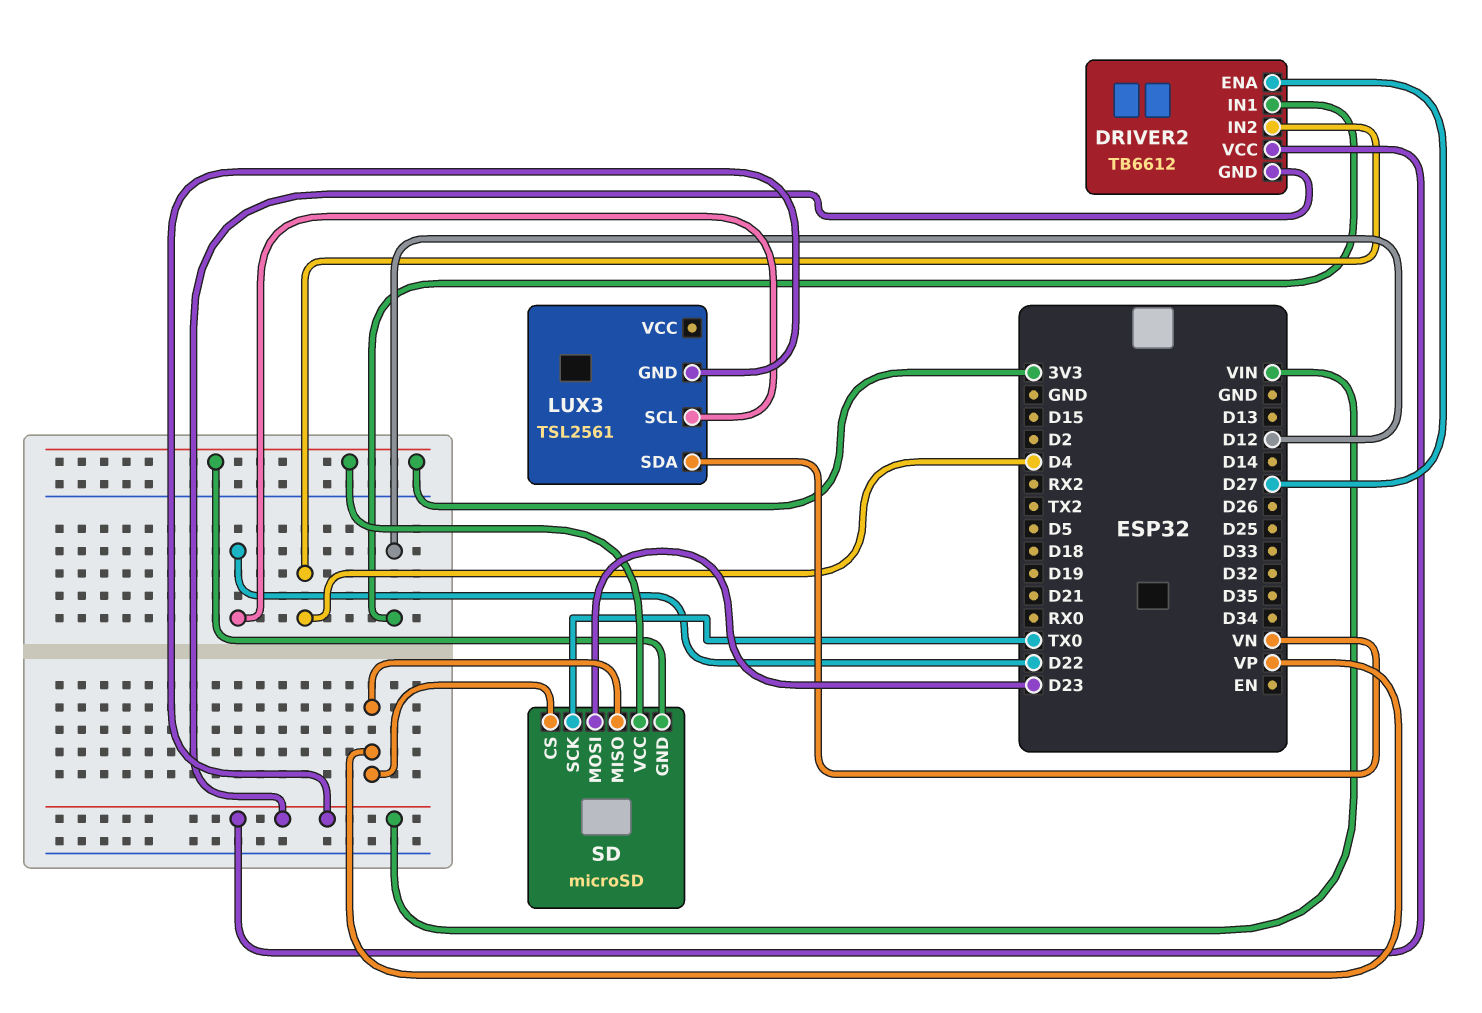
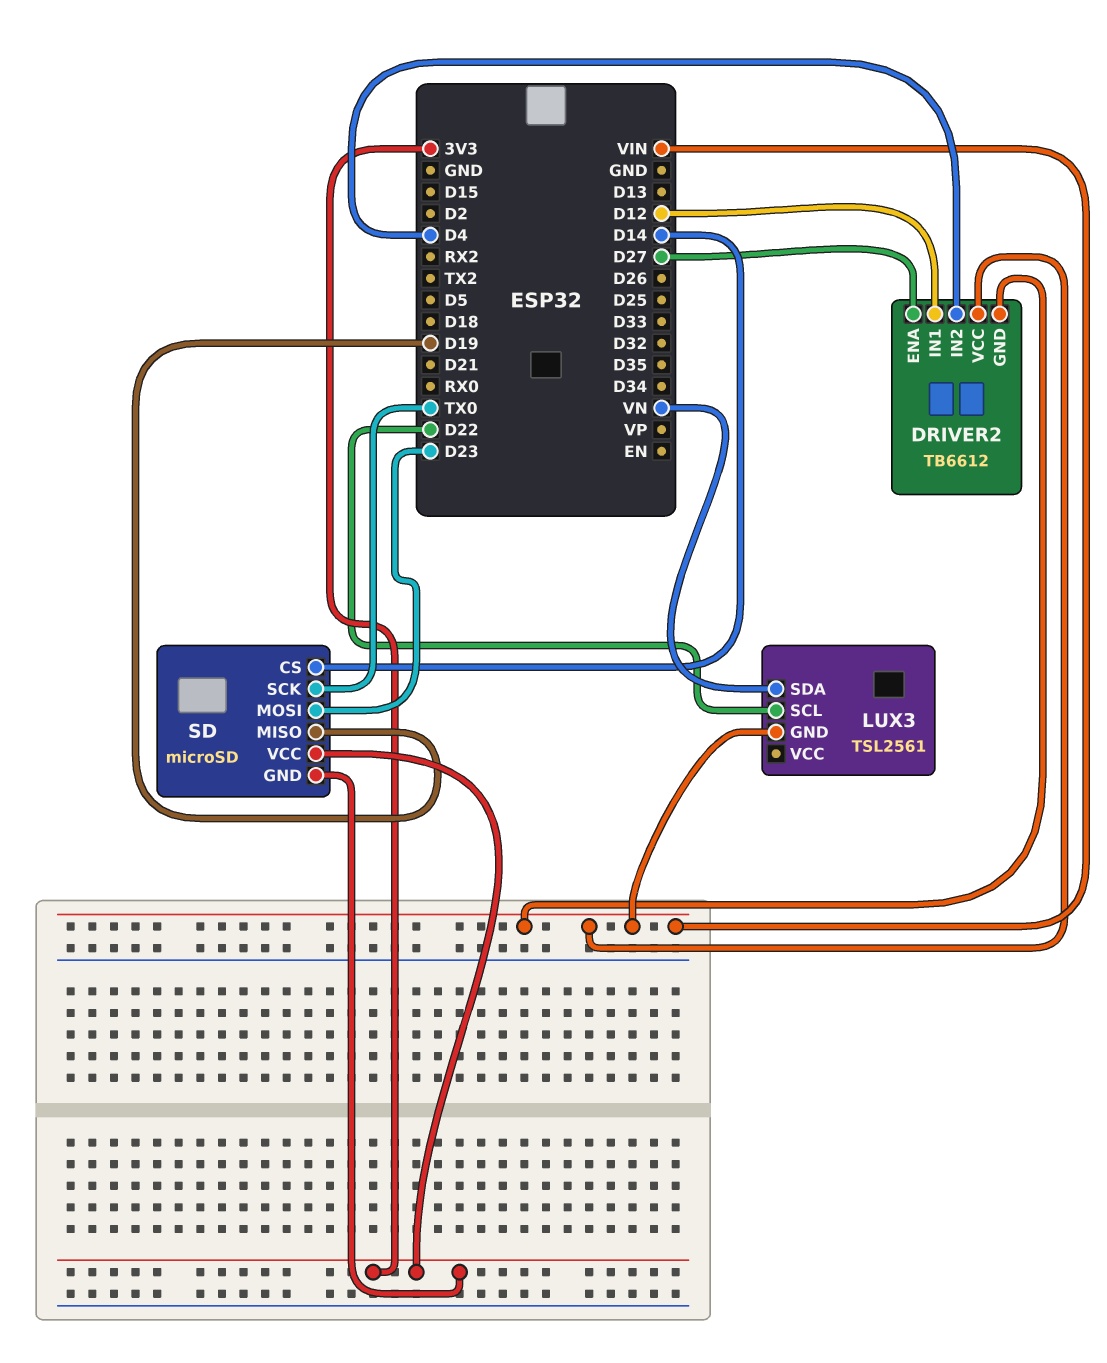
SD pin CS: VP -> D14
SD pin MISO: VP -> D19

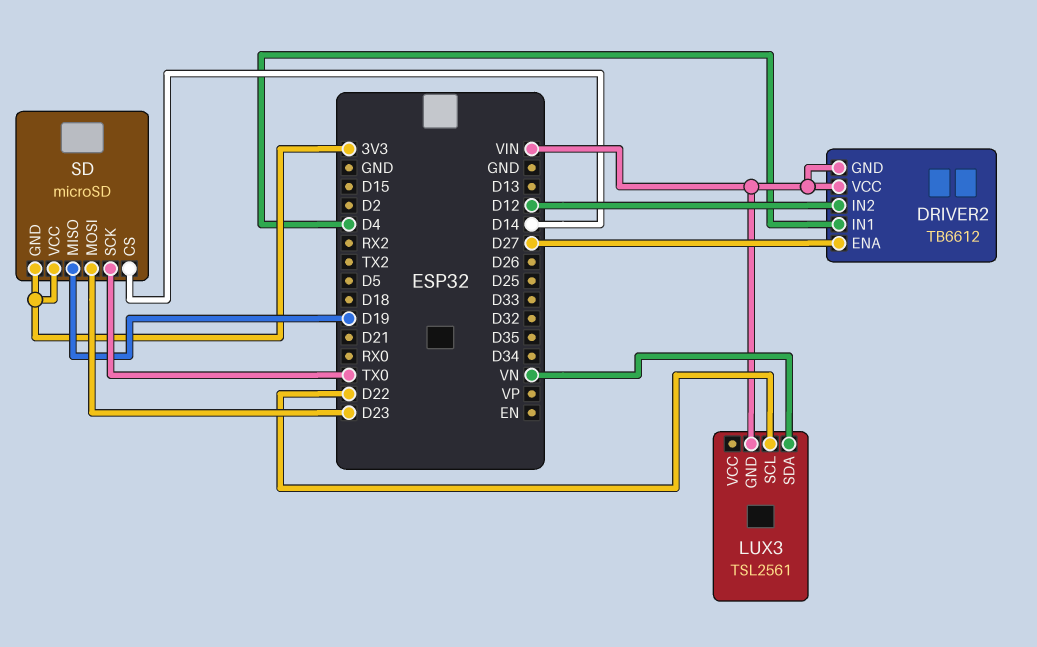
DRIVER2 pin IN1: D12 -> D4
DRIVER2 pin IN2: D4 -> D12

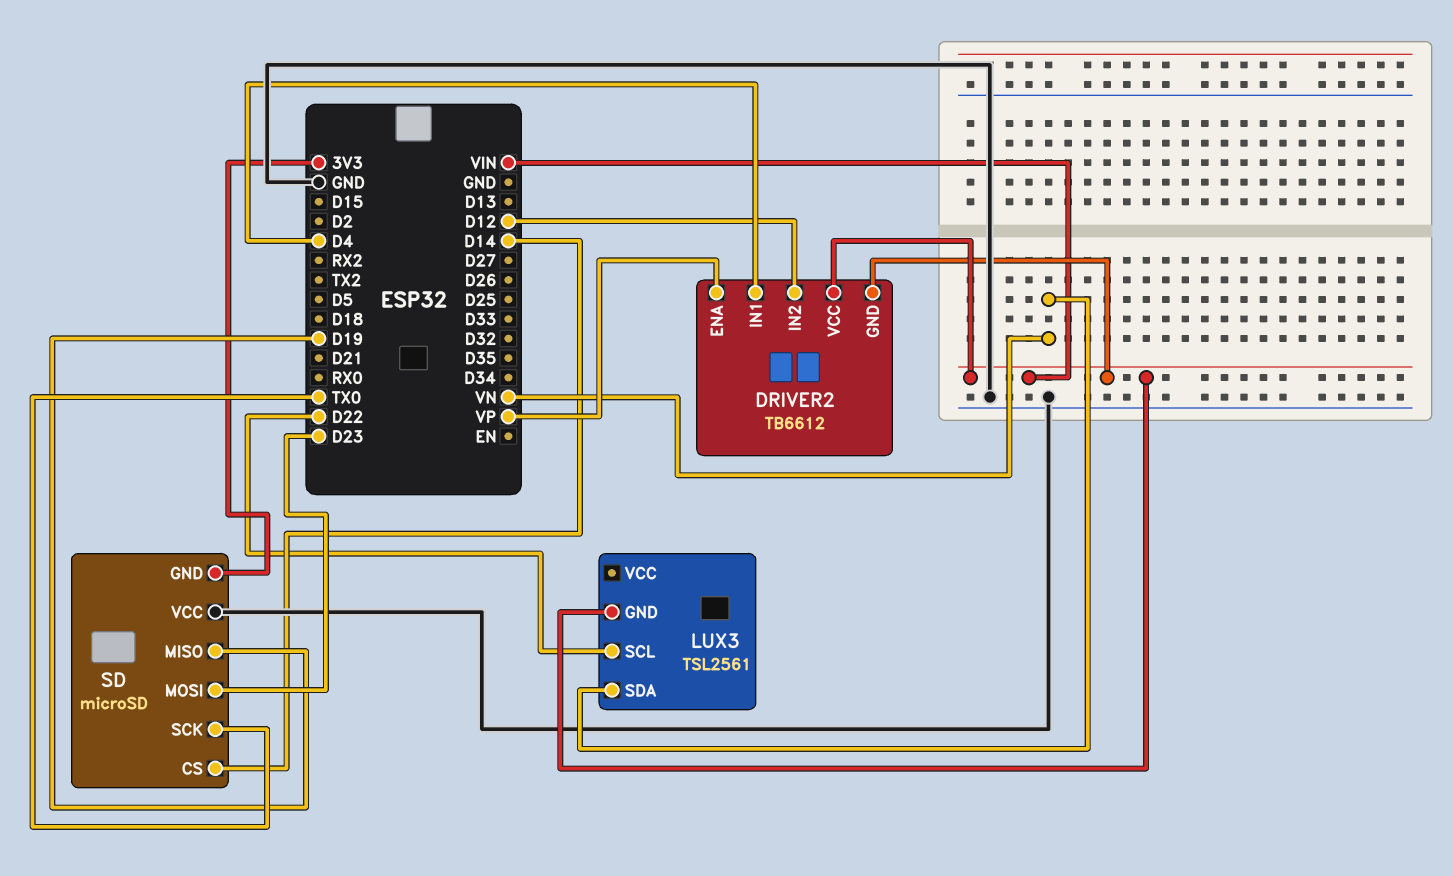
DRIVER2 pin ENA: D27 -> VP
SD pin VCC: 3V3 -> GND

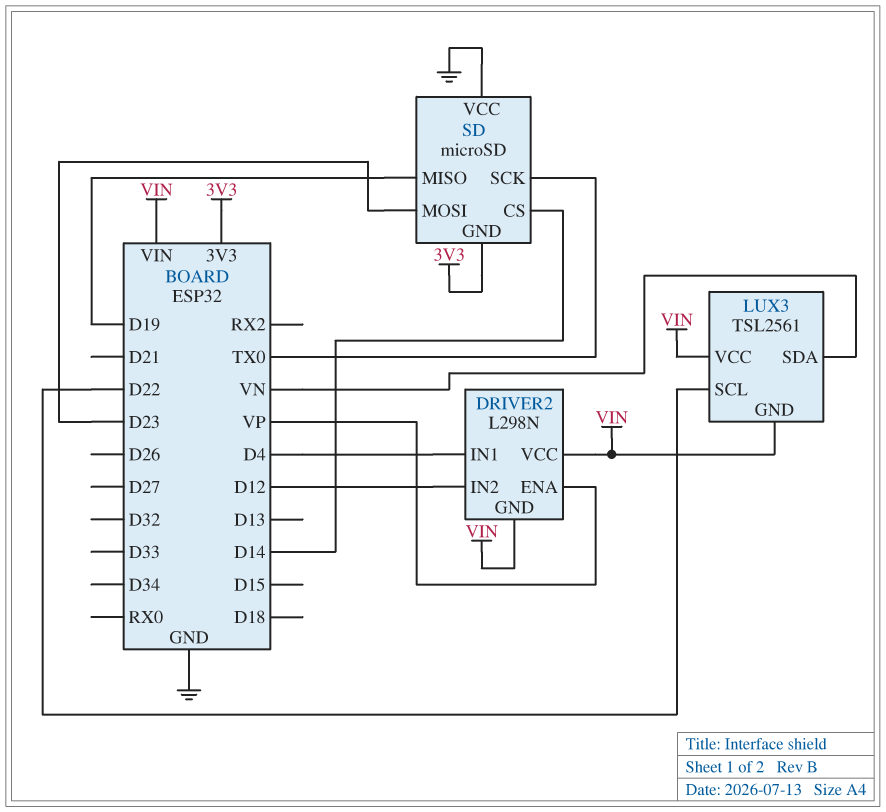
DRIVER2: TB6612 -> L298N
LUX3 pin VCC: none -> VIN

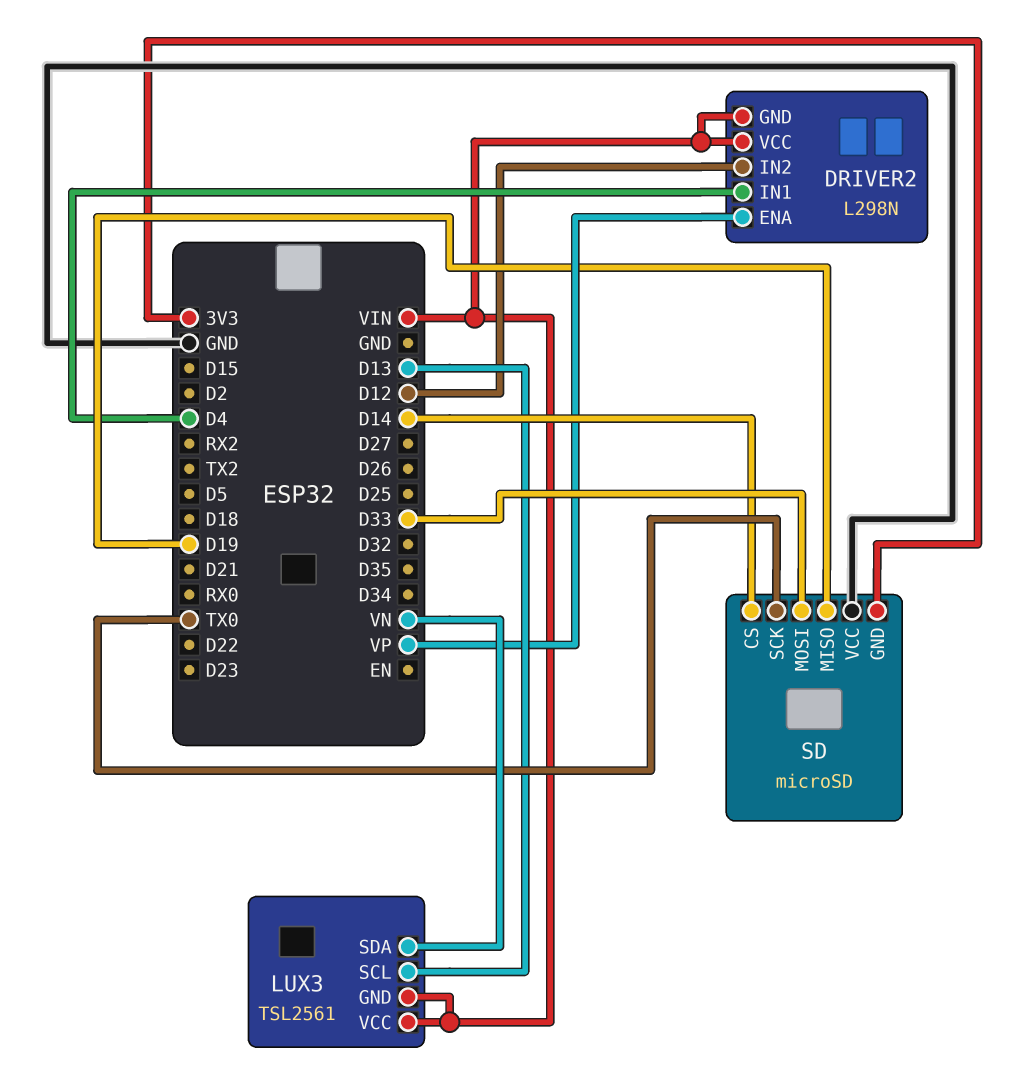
LUX3 pin SCL: D22 -> D13
SD pin MOSI: D23 -> D33

